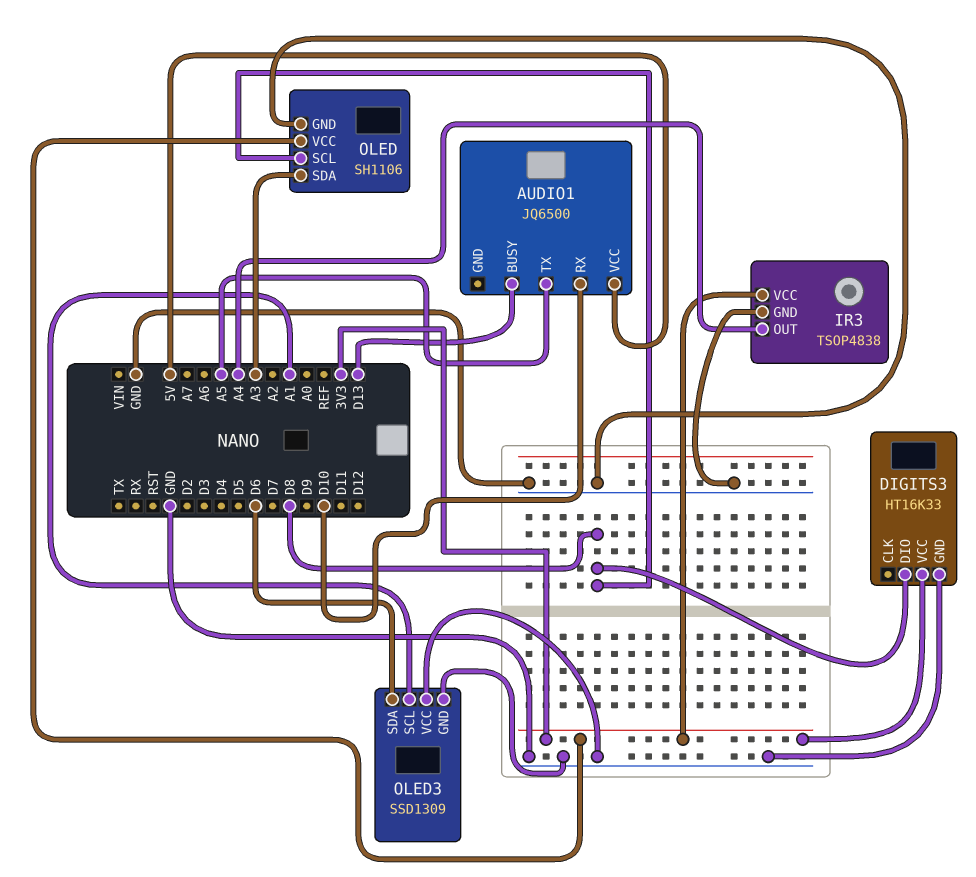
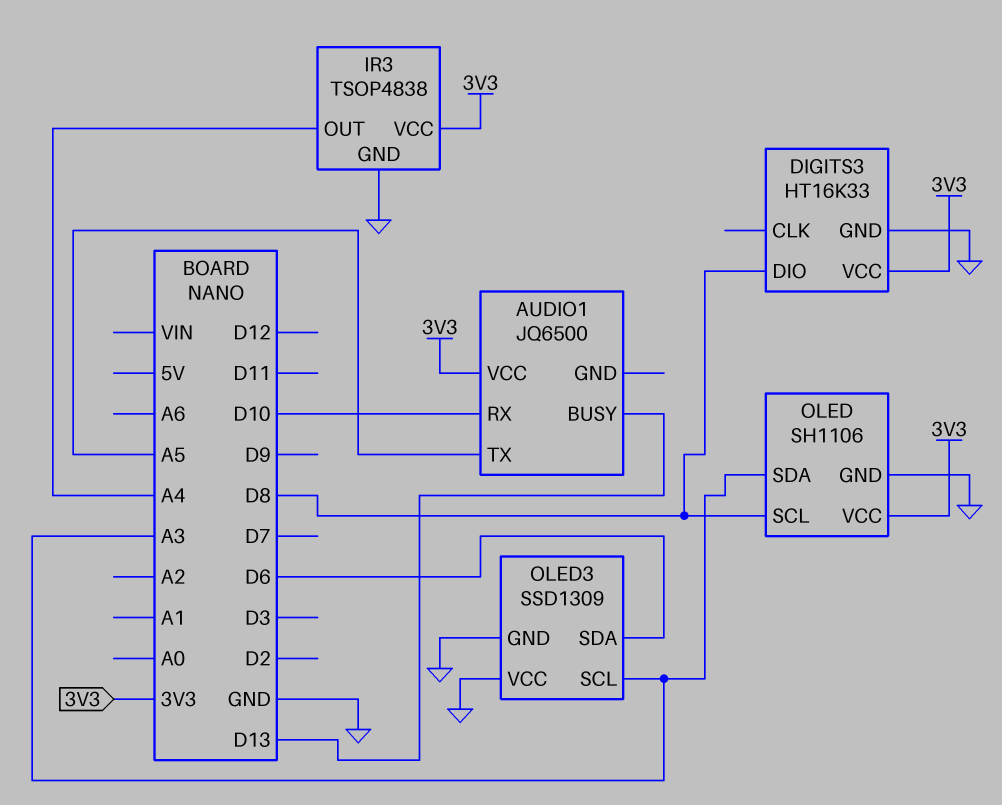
AUDIO1 pin VCC: 5V -> 3V3
OLED3 pin SCL: A1 -> A3

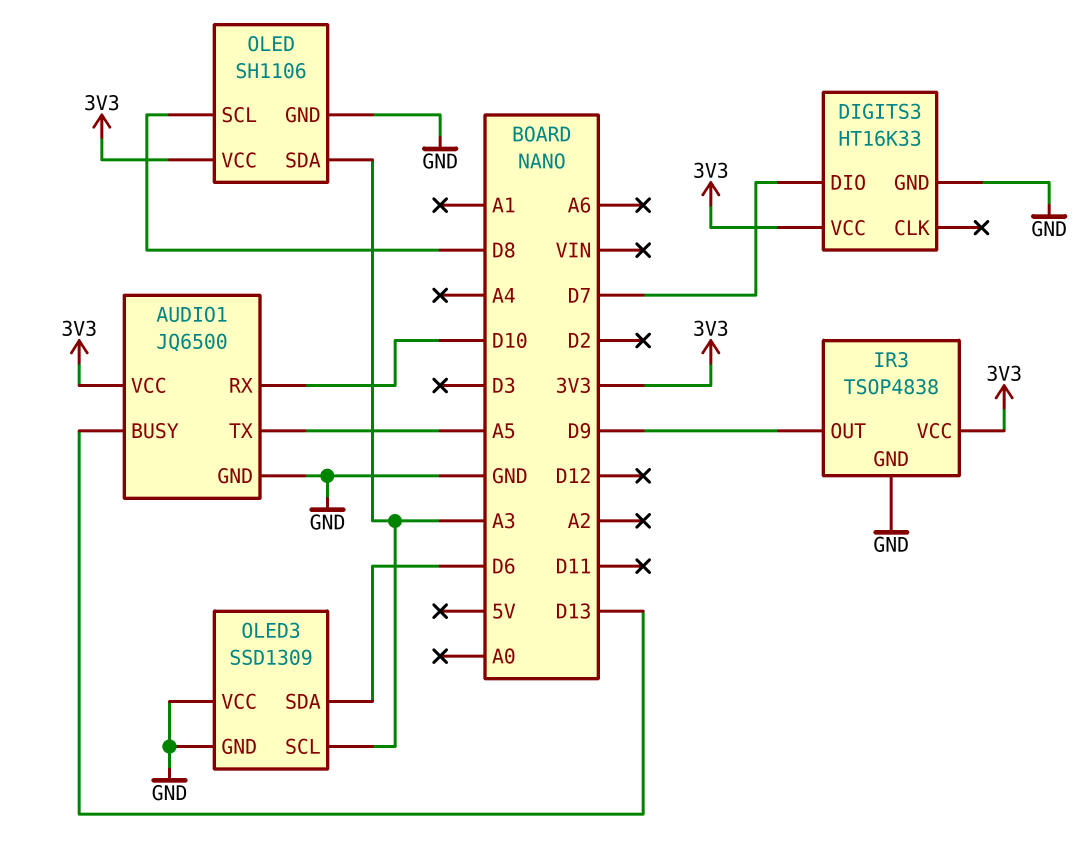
AUDIO1 pin GND: none -> GND
DIGITS3 pin DIO: D8 -> D7
IR3 pin OUT: A4 -> D9

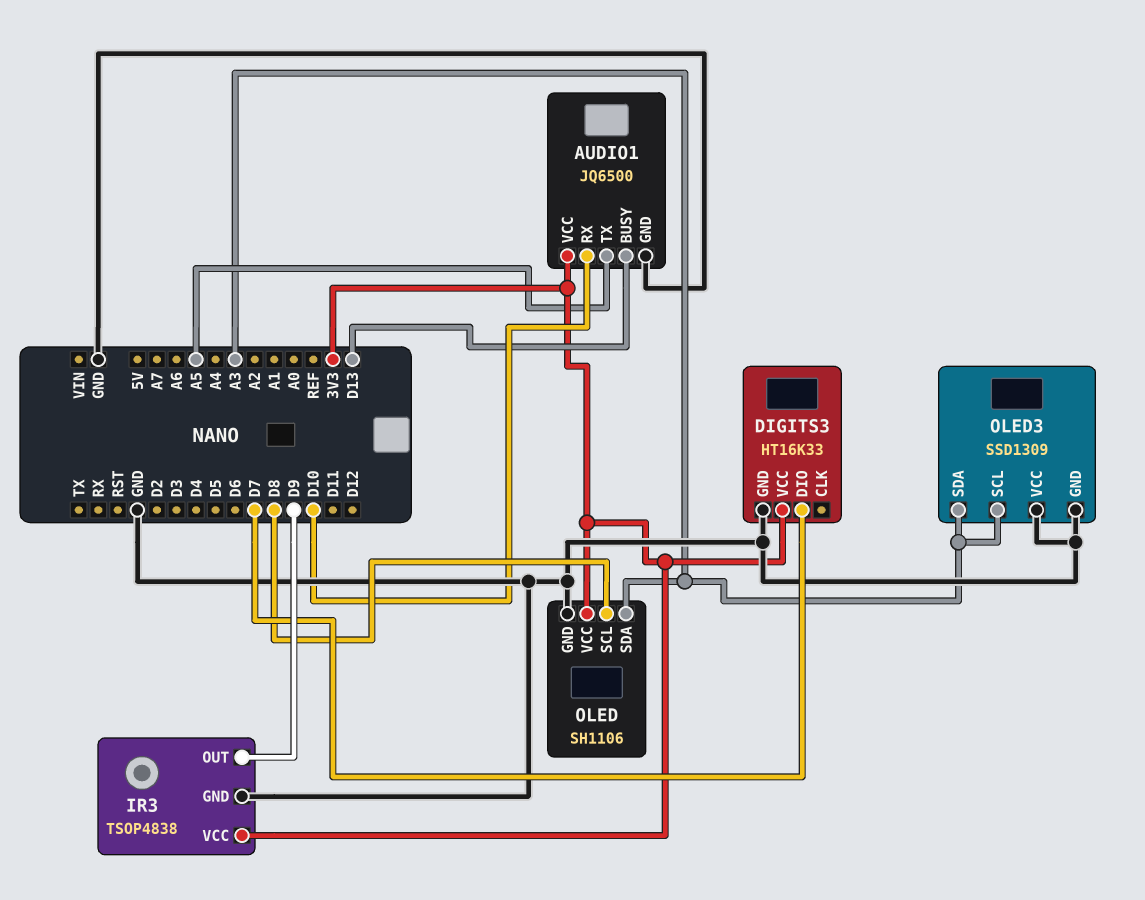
OLED3 pin SDA: D6 -> A3

